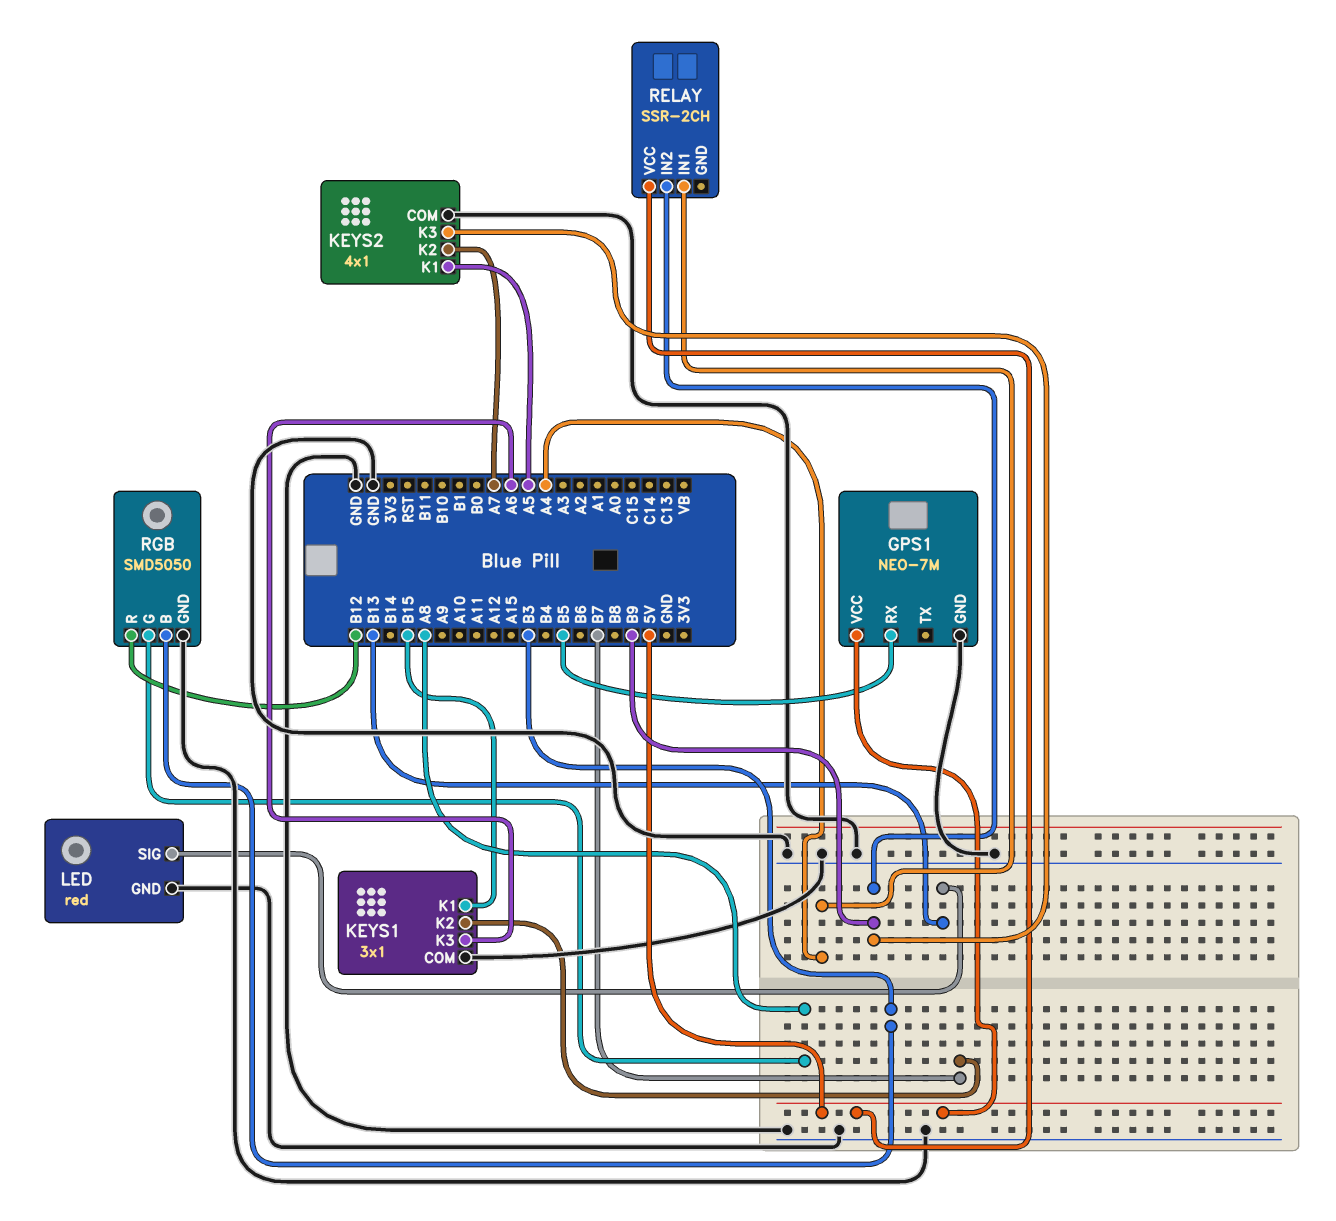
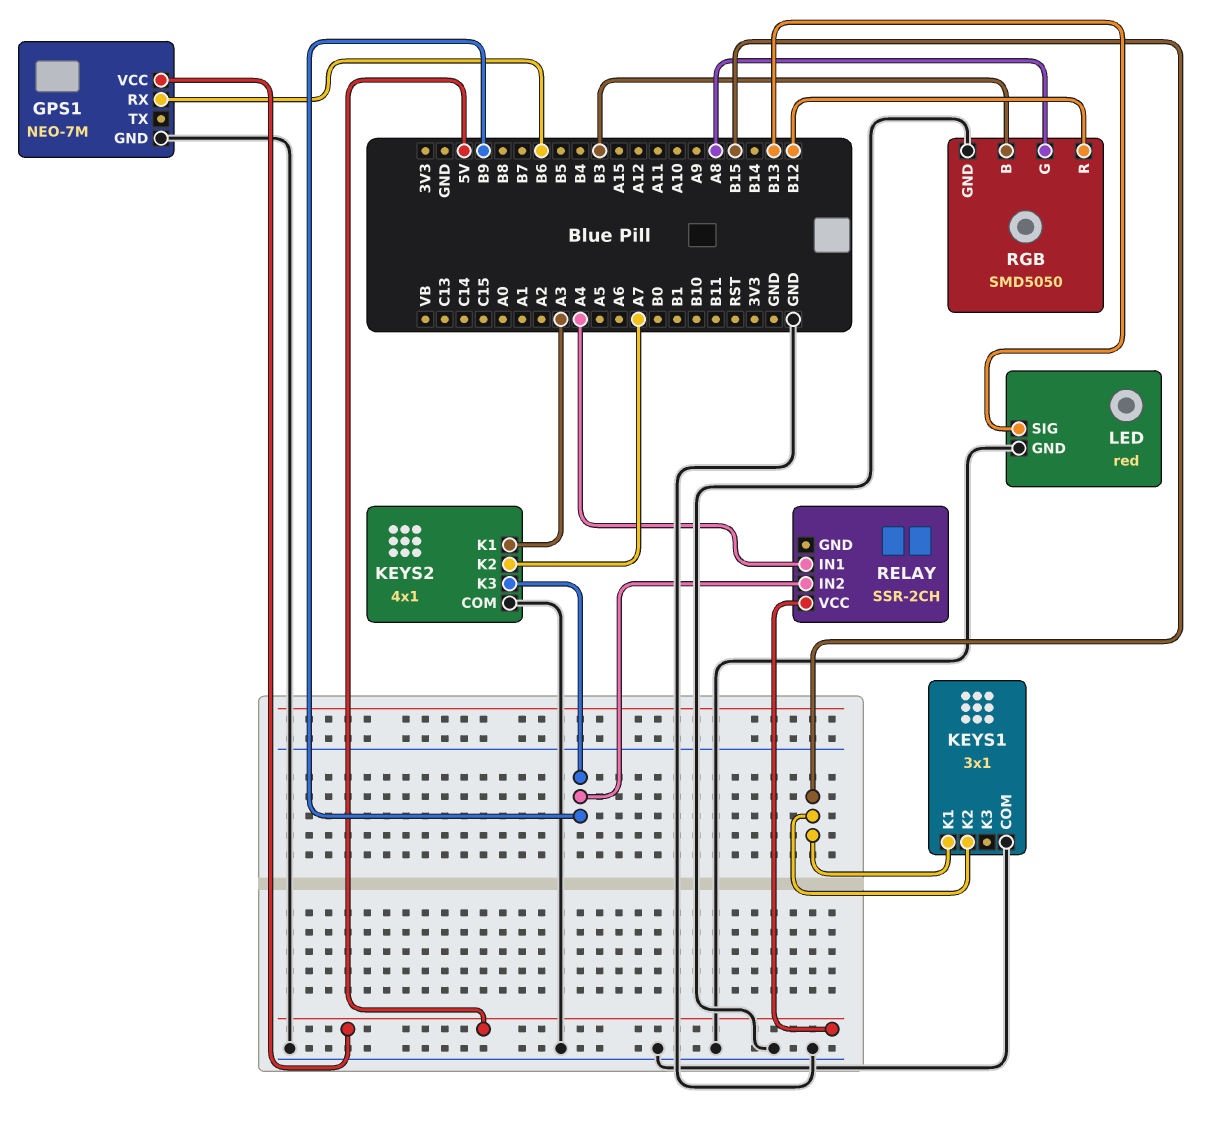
GPS1 pin RX: B5 -> B6
KEYS1 pin K2: B7 -> B15
KEYS1 pin K3: A6 -> none
KEYS2 pin K1: A5 -> A3

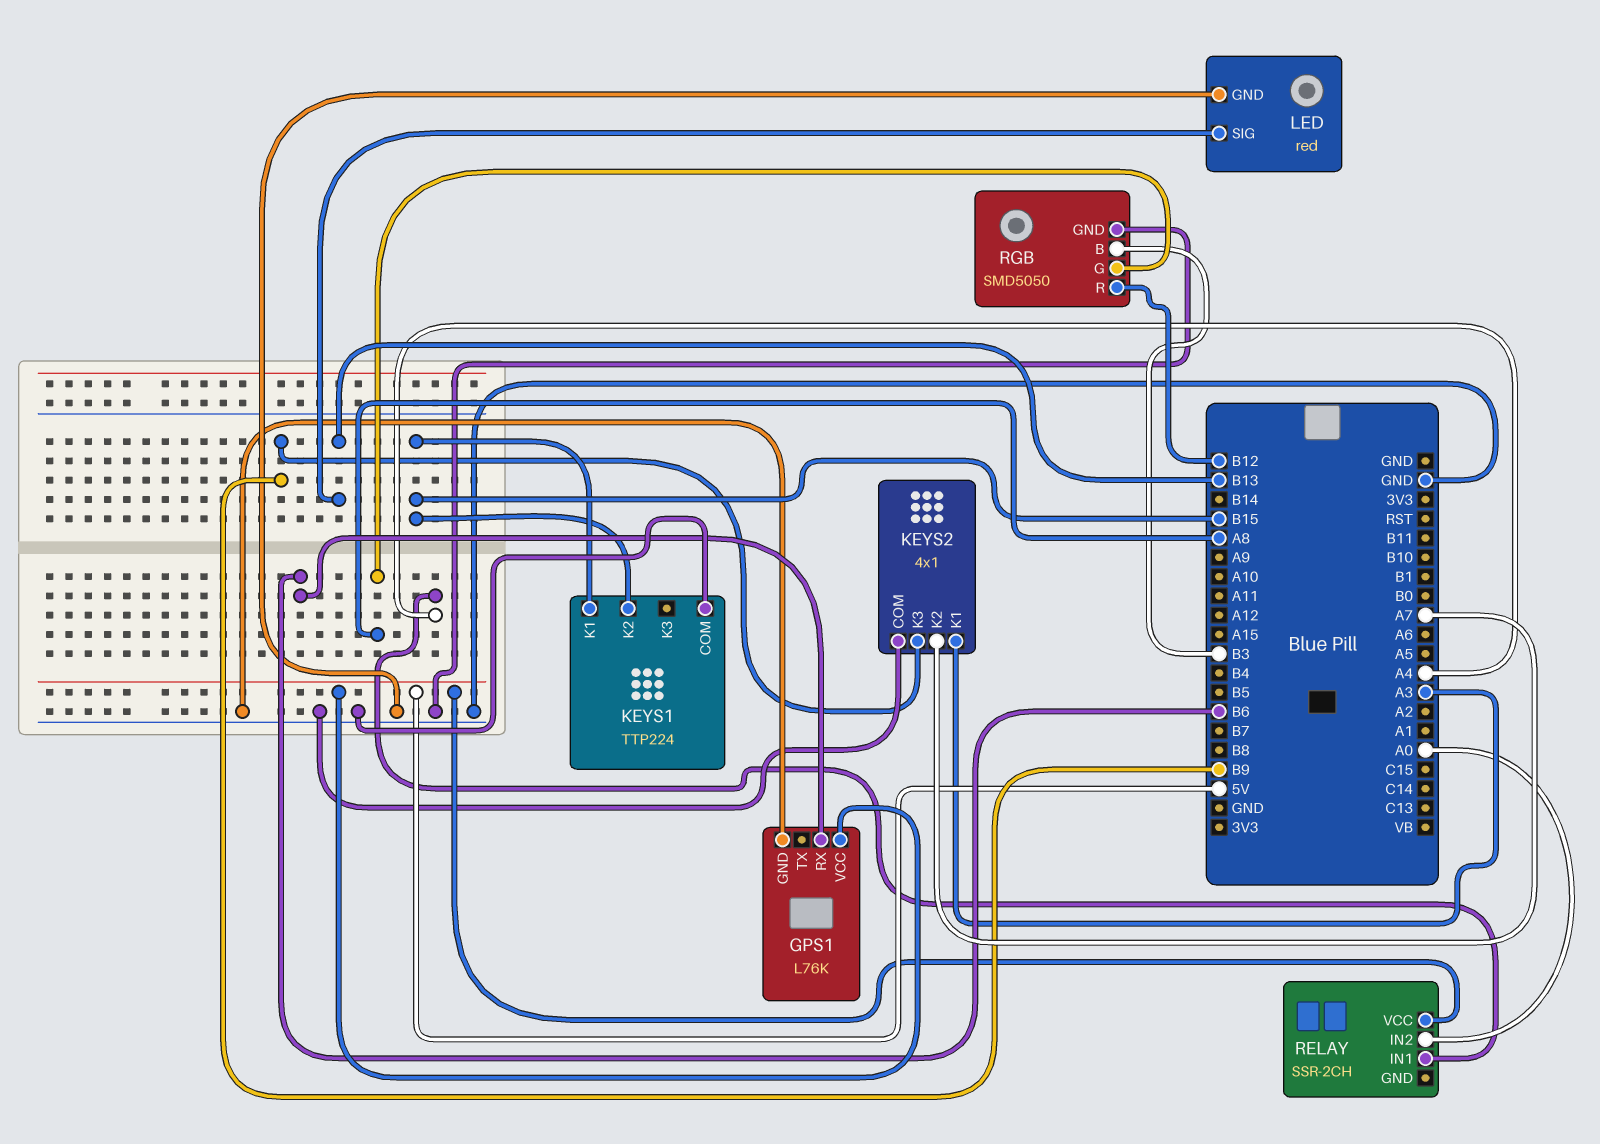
GPS1: NEO-7M -> L76K
KEYS1: 3x1 -> TTP224
RELAY pin IN2: B9 -> A0

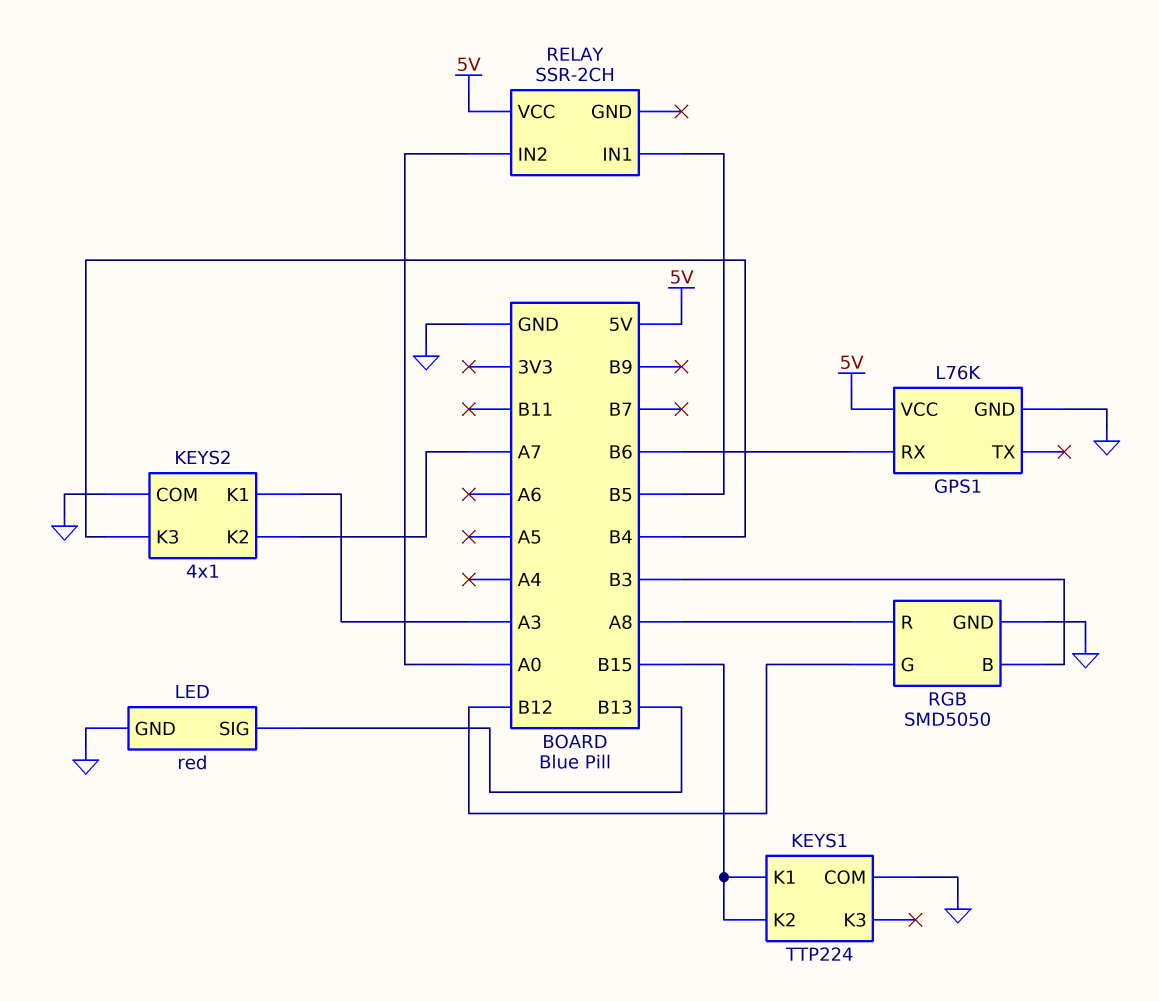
KEYS2 pin K3: B9 -> B4
RELAY pin IN1: A4 -> B5
RGB pin G: A8 -> B12
RGB pin R: B12 -> A8

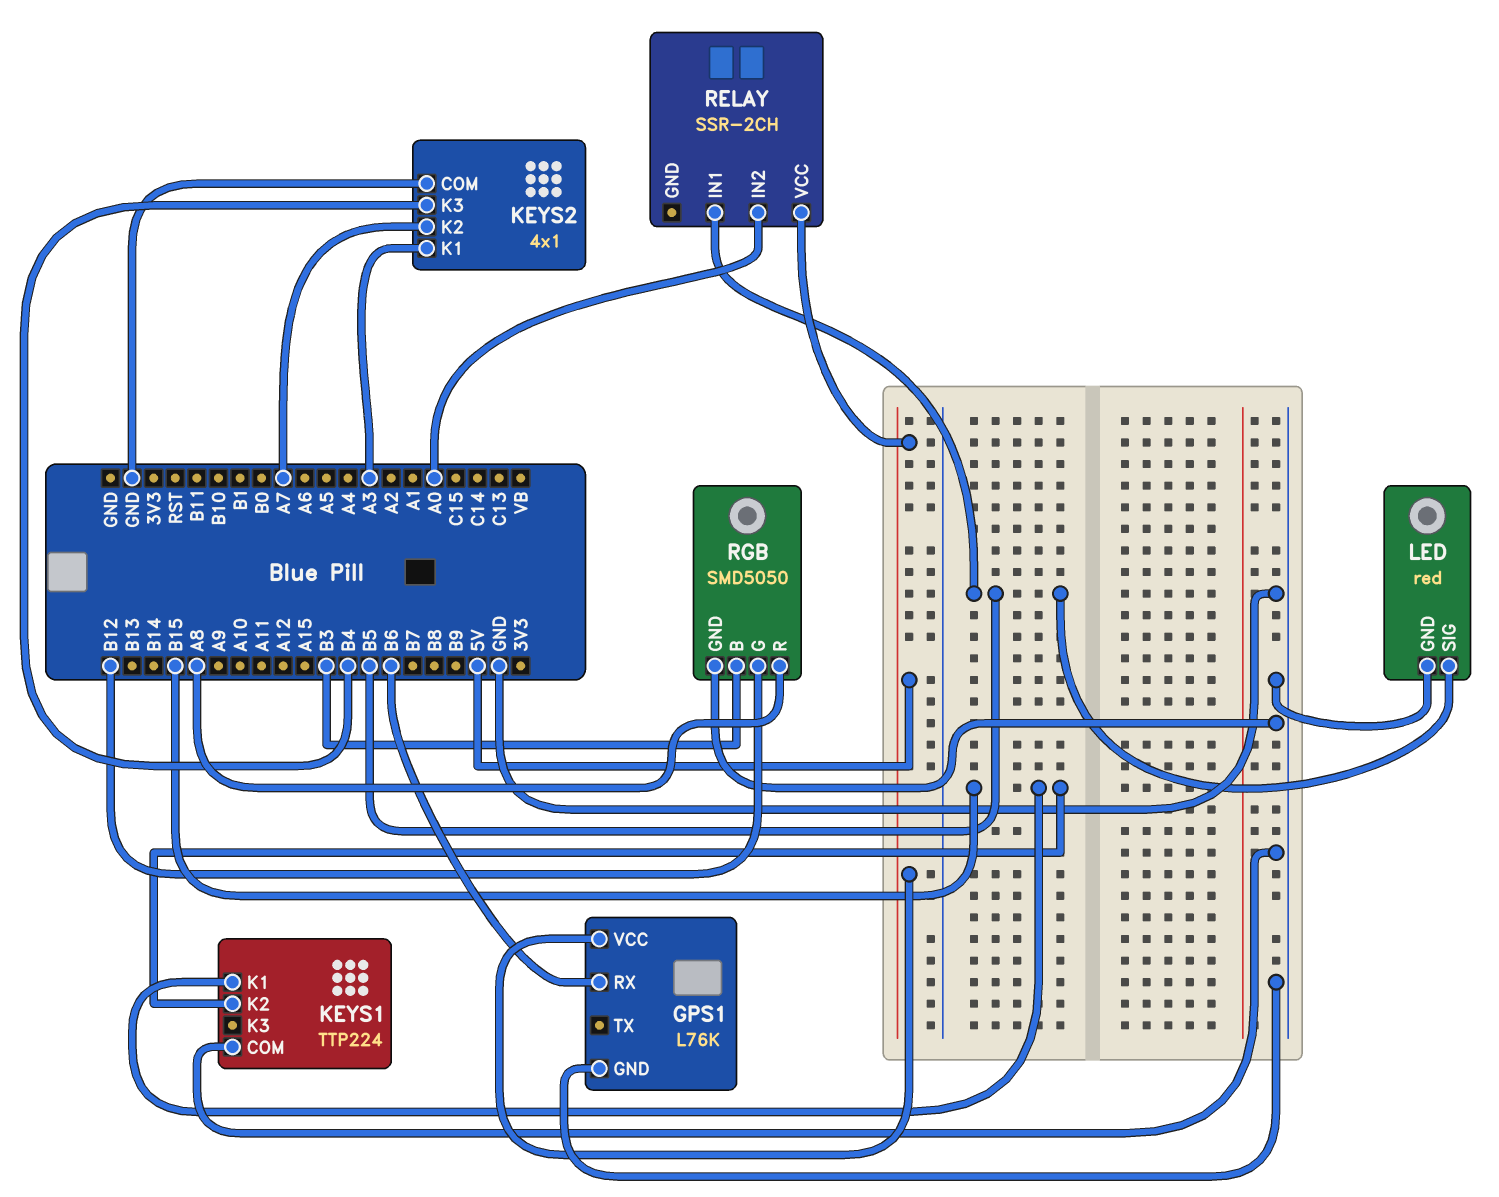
LED pin SIG: B13 -> B5

